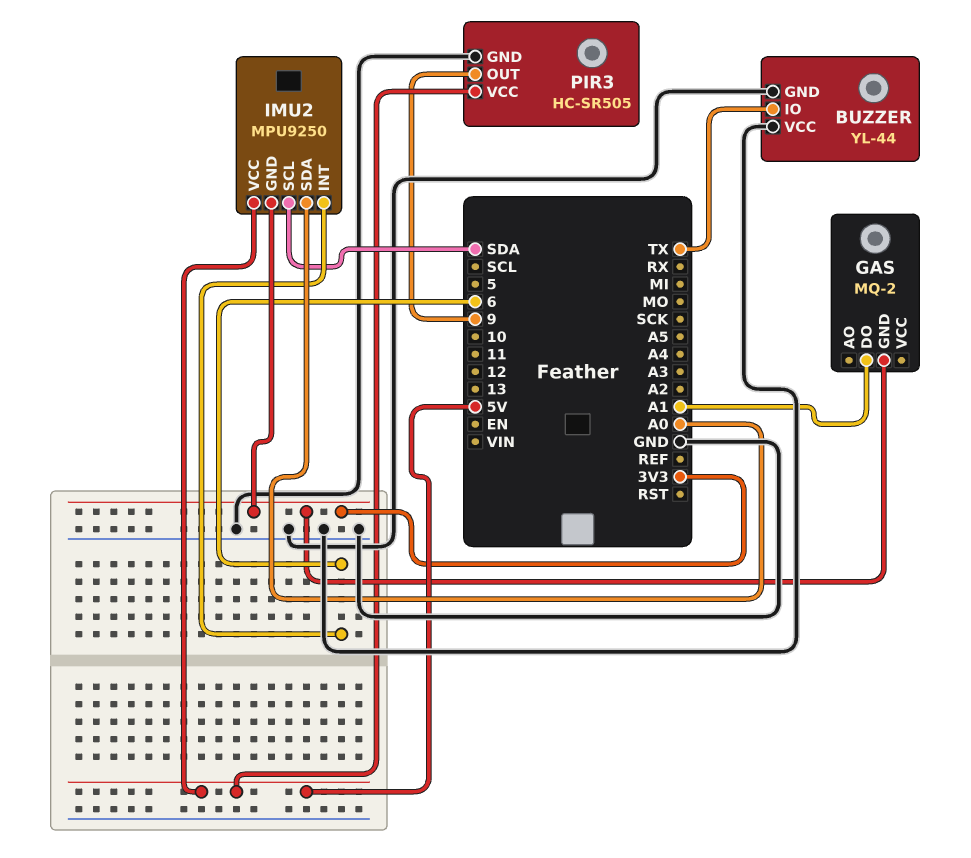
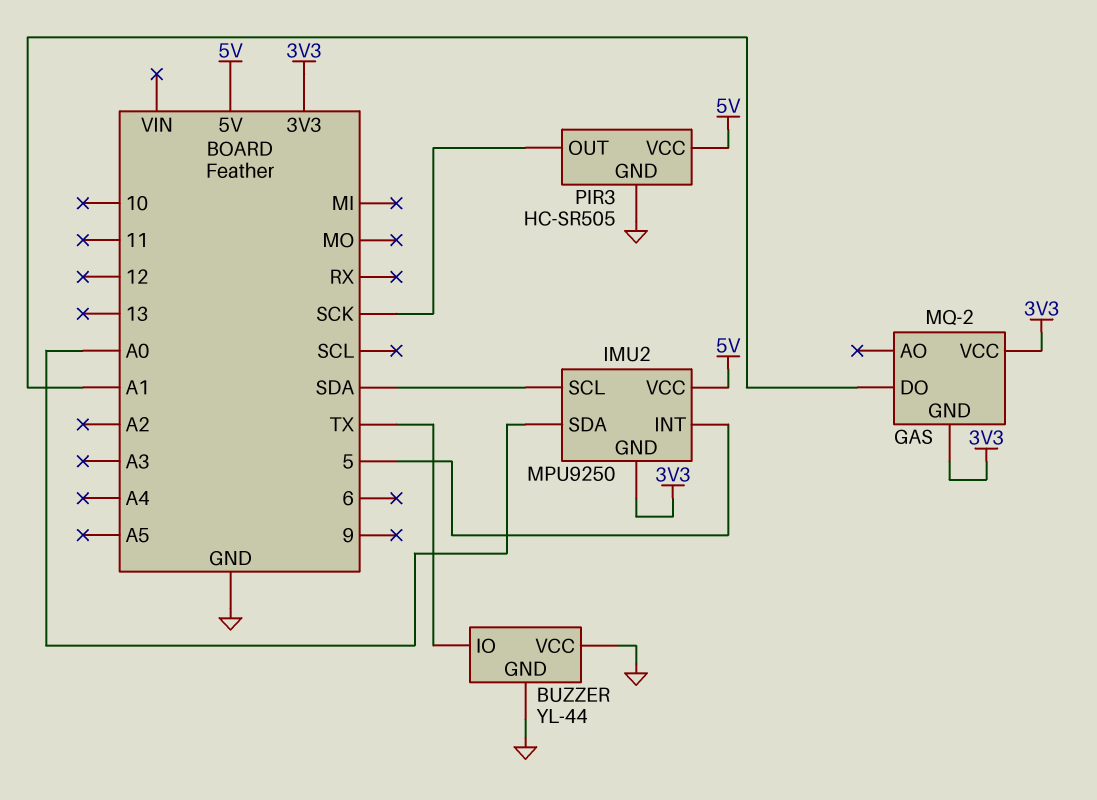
GAS pin VCC: none -> 3V3
IMU2 pin INT: 6 -> 5
PIR3 pin OUT: 9 -> SCK

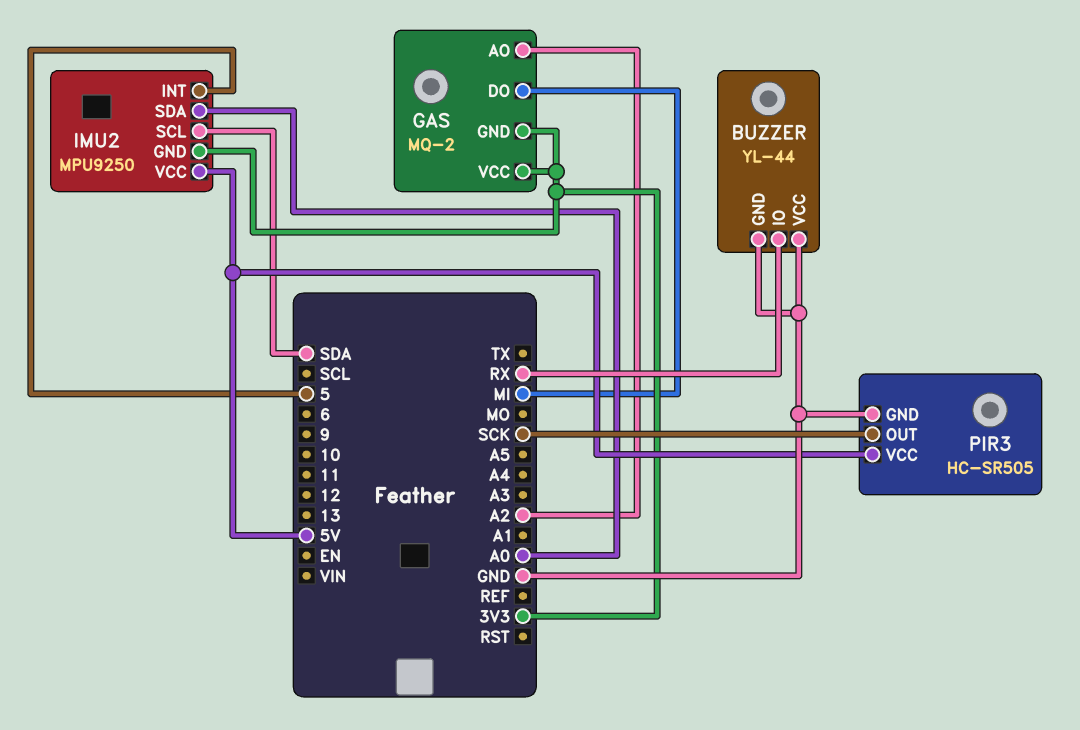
BUZZER pin IO: TX -> RX
GAS pin AO: none -> A2
GAS pin DO: A1 -> MI

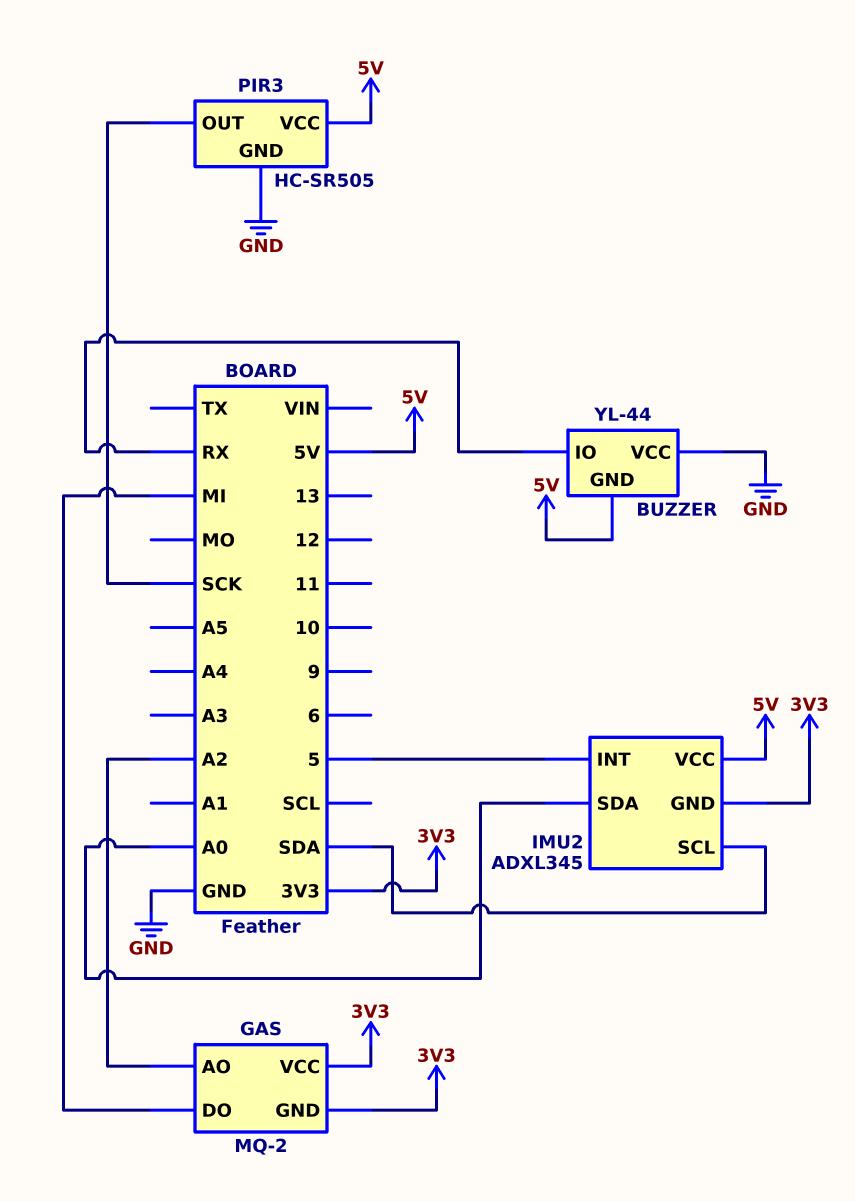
BUZZER pin GND: GND -> 5V
IMU2: MPU9250 -> ADXL345

